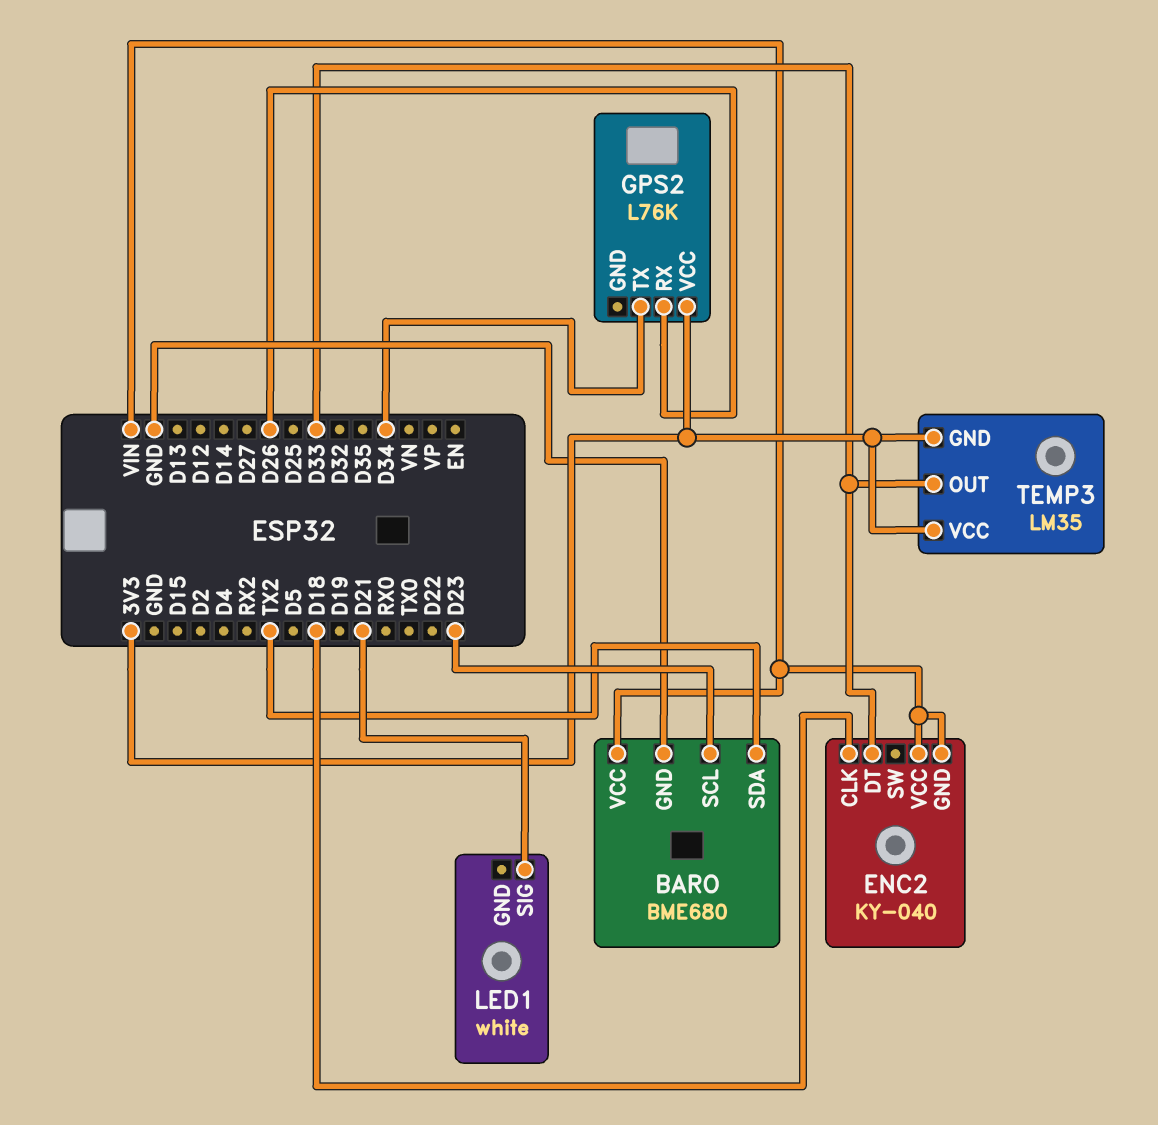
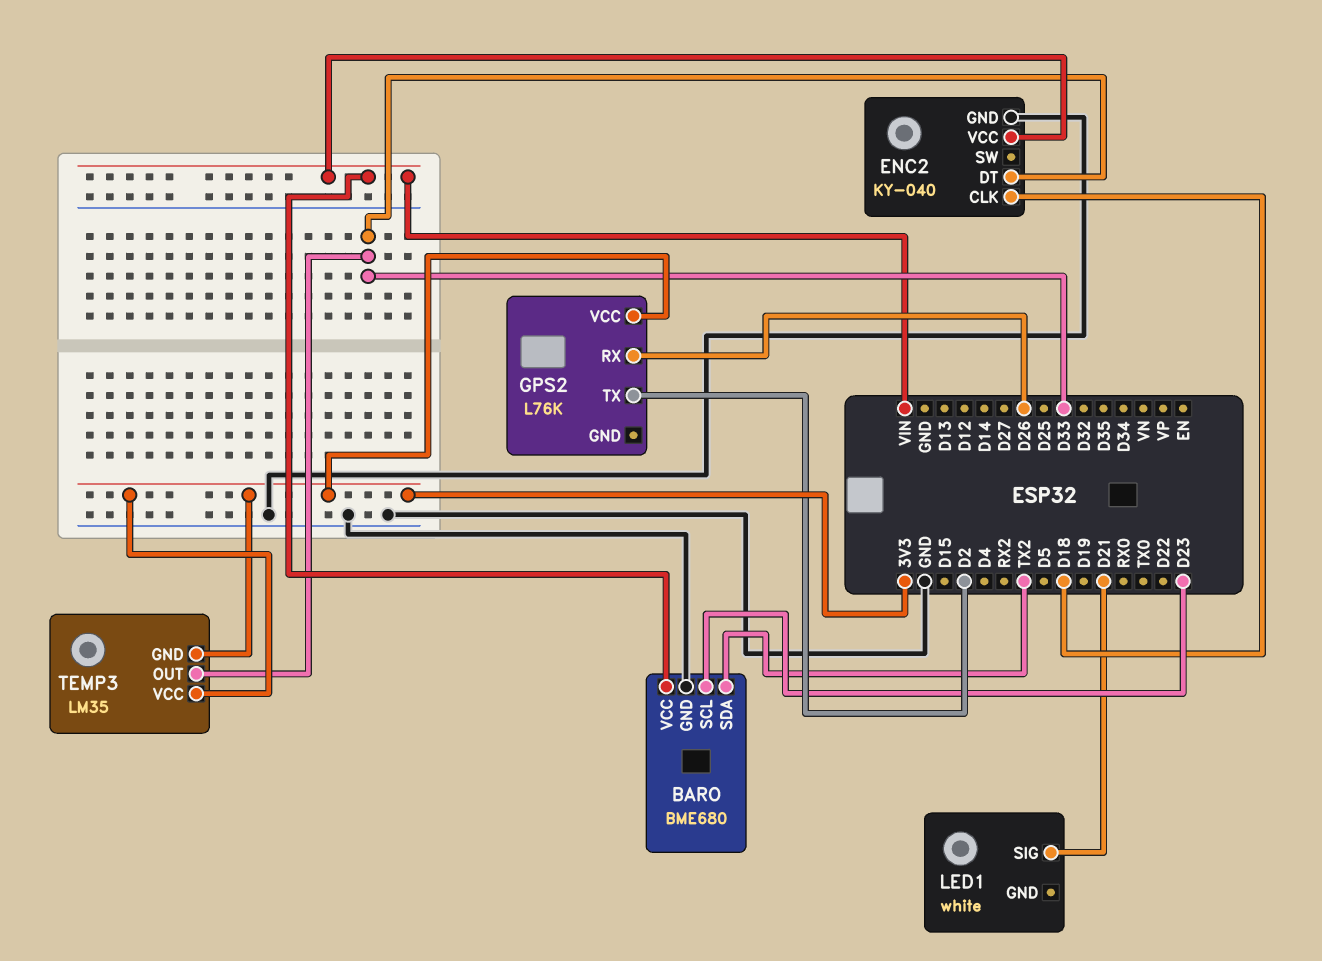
ENC2 pin GND: VIN -> GND
GPS2 pin TX: D34 -> D2

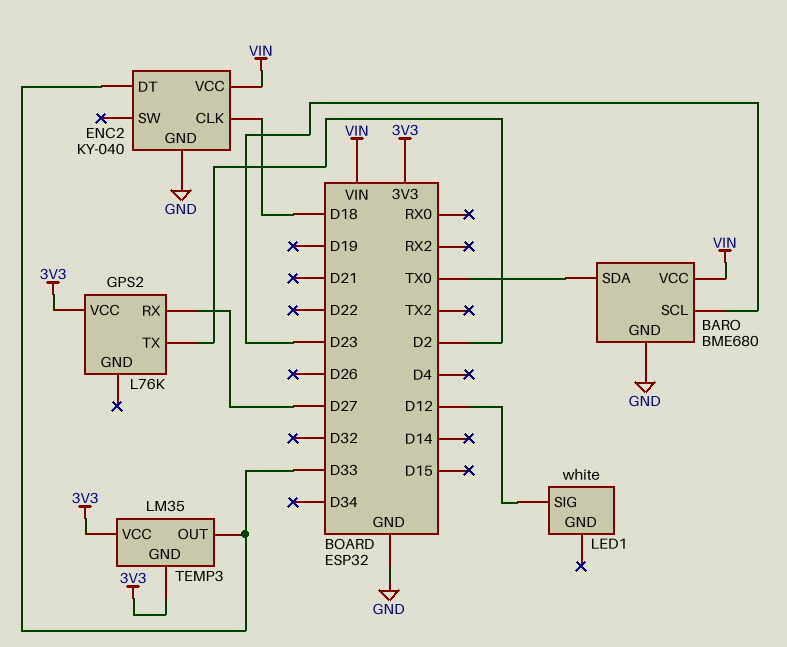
BARO pin SDA: TX2 -> TX0
GPS2 pin RX: D26 -> D27
LED1 pin SIG: D21 -> D12

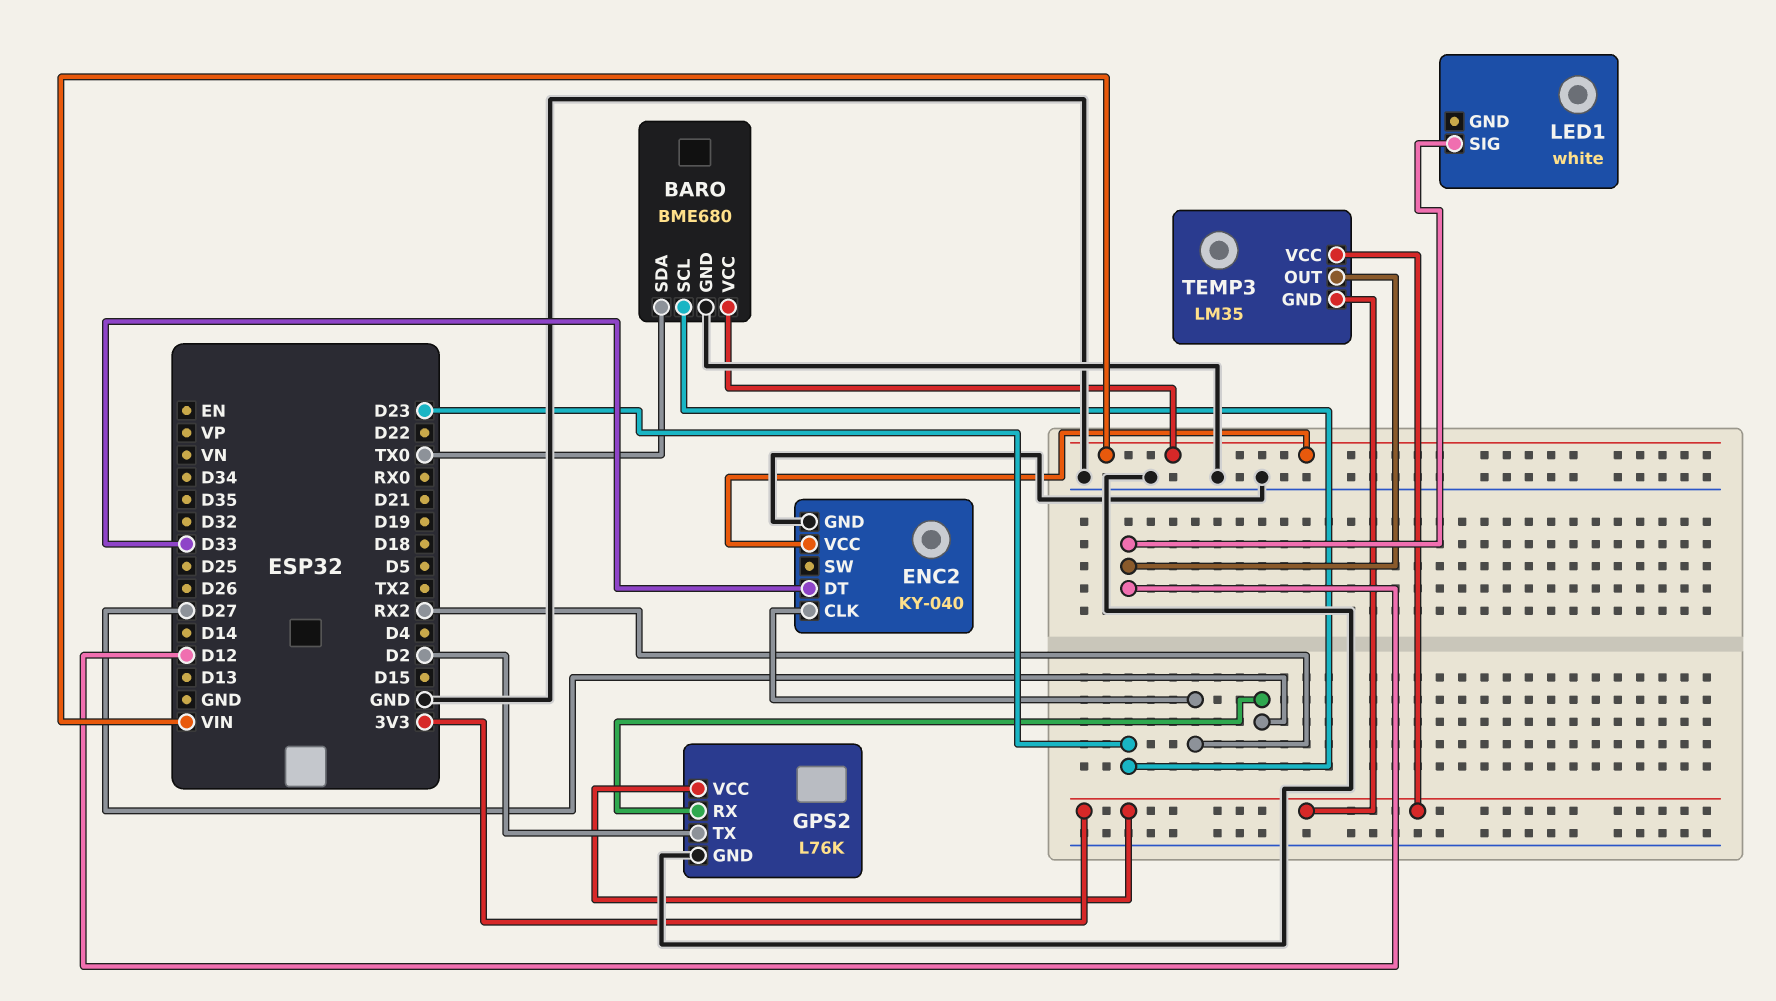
ENC2 pin CLK: D18 -> RX2
GPS2 pin GND: none -> GND
TEMP3 pin OUT: D33 -> D12

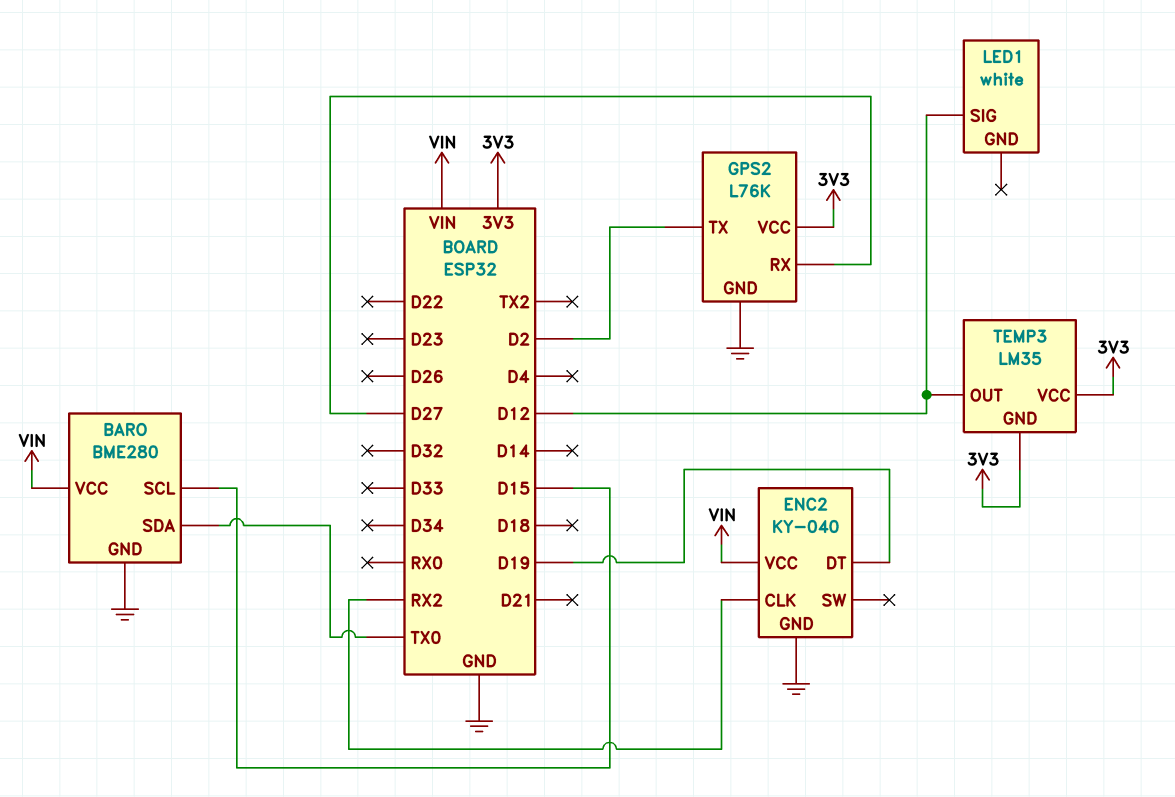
BARO: BME680 -> BME280
BARO pin SCL: D23 -> D15
ENC2 pin DT: D33 -> D19

